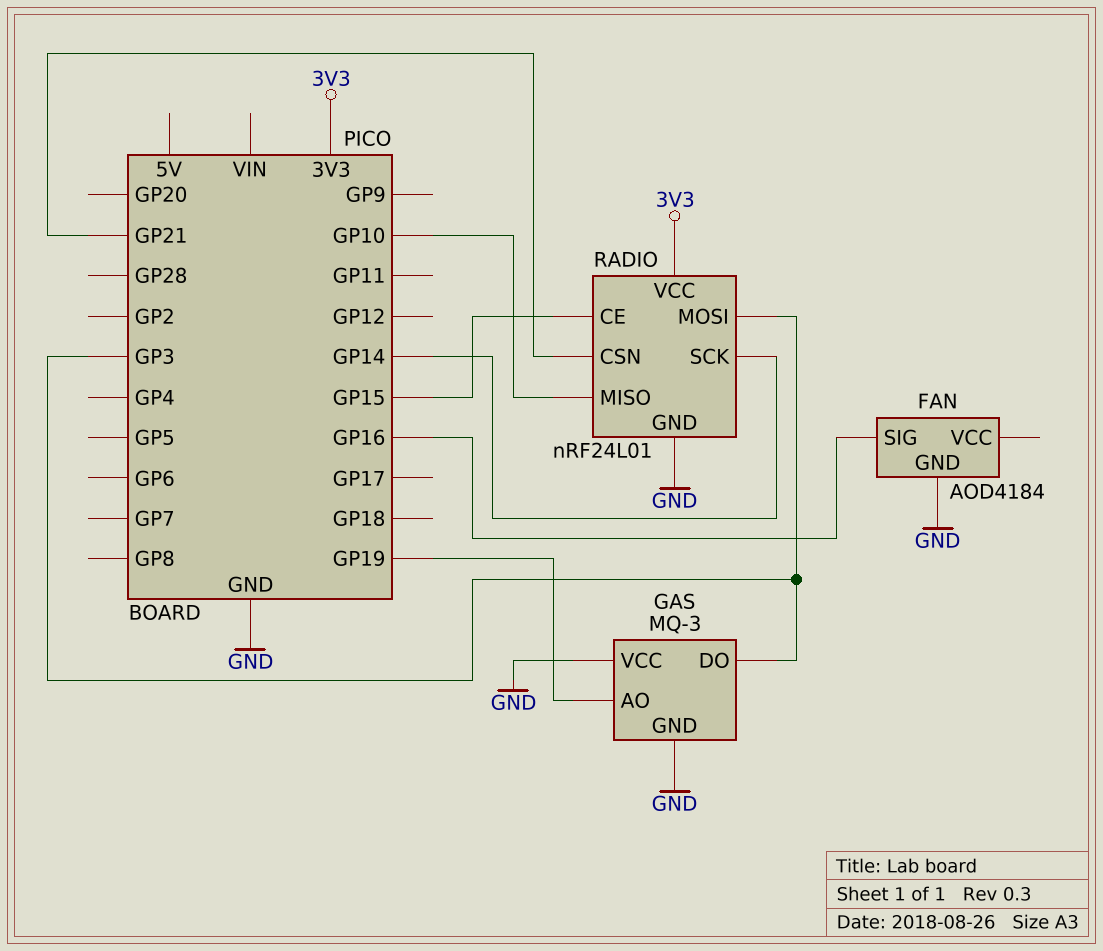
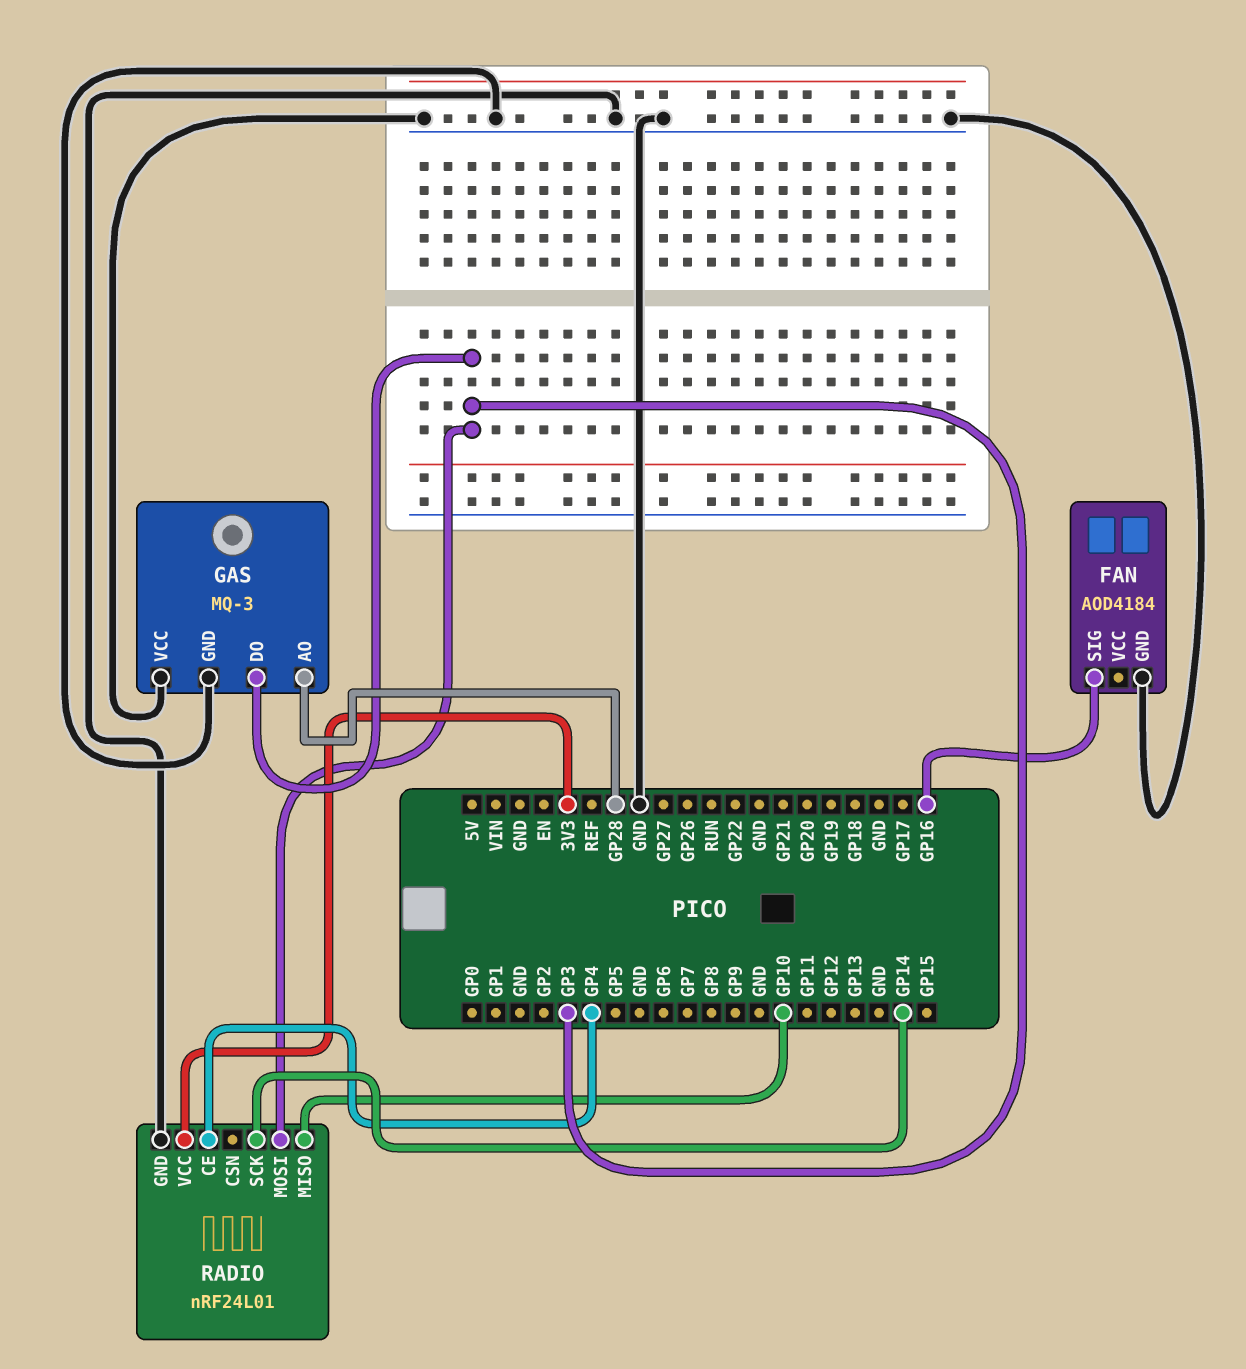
GAS pin AO: GP19 -> GP28
RADIO pin CE: GP15 -> GP4
RADIO pin CSN: GP21 -> none

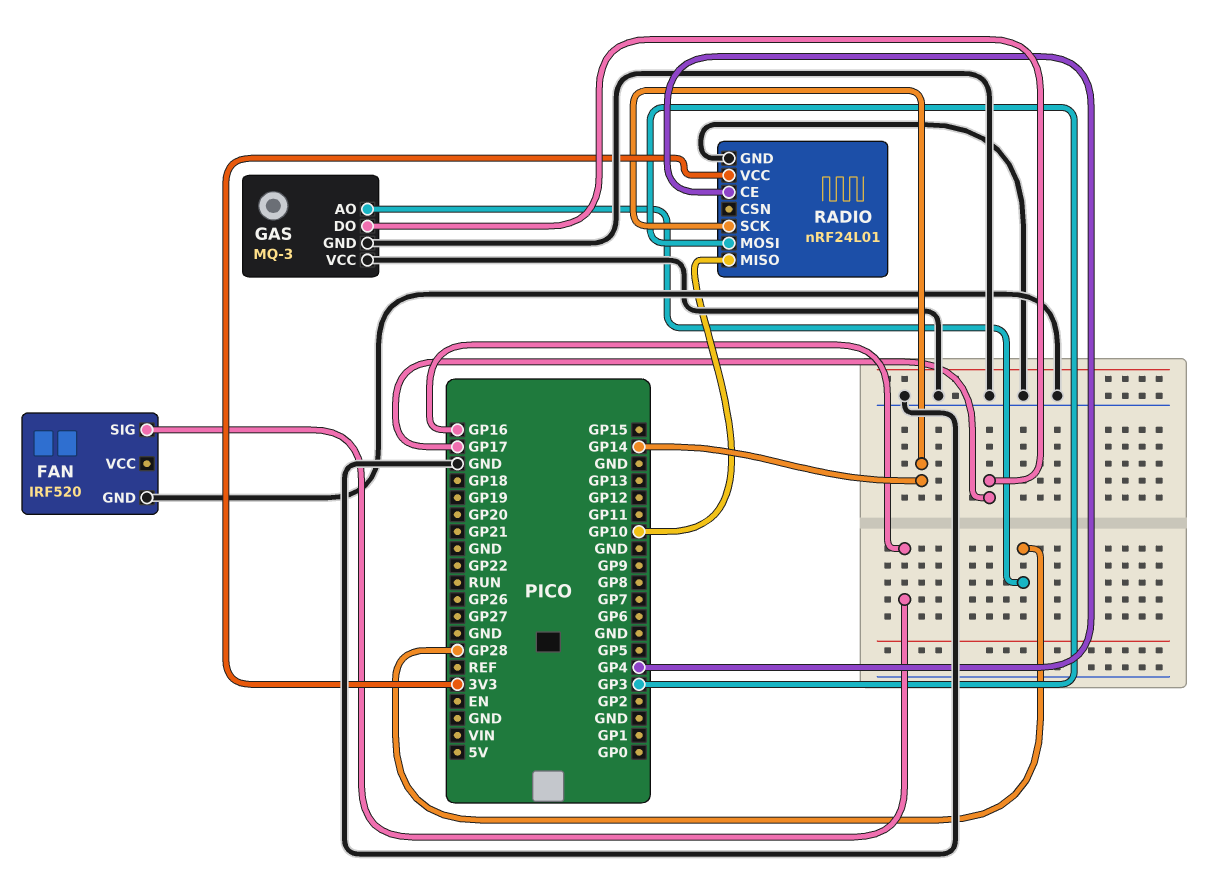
FAN: AOD4184 -> IRF520
GAS pin DO: GP3 -> GP17

